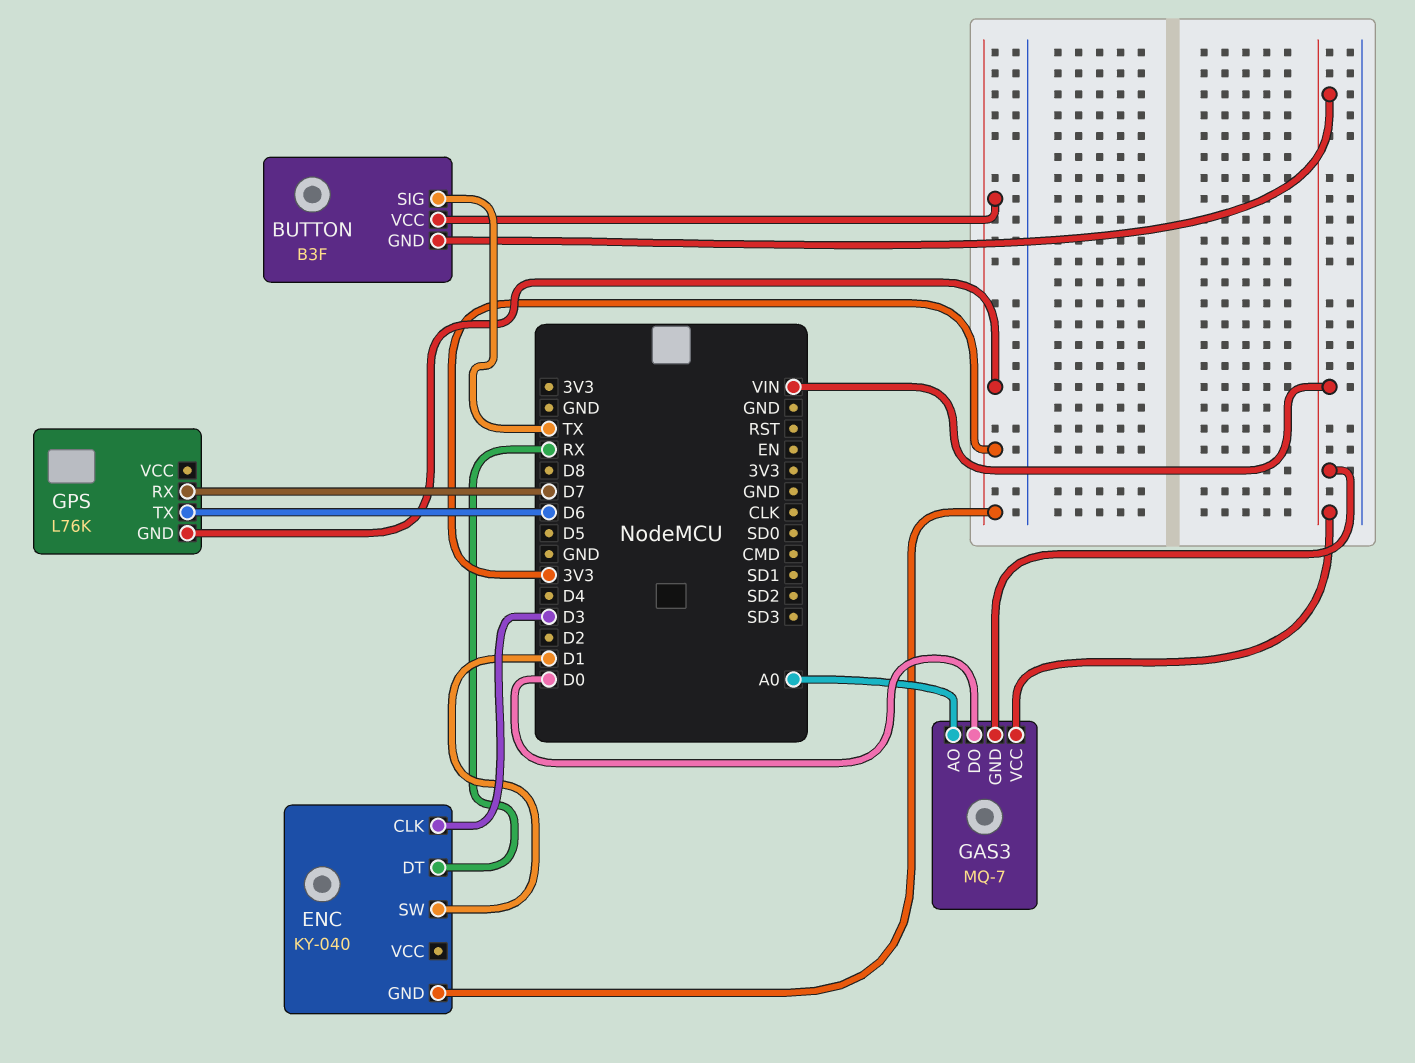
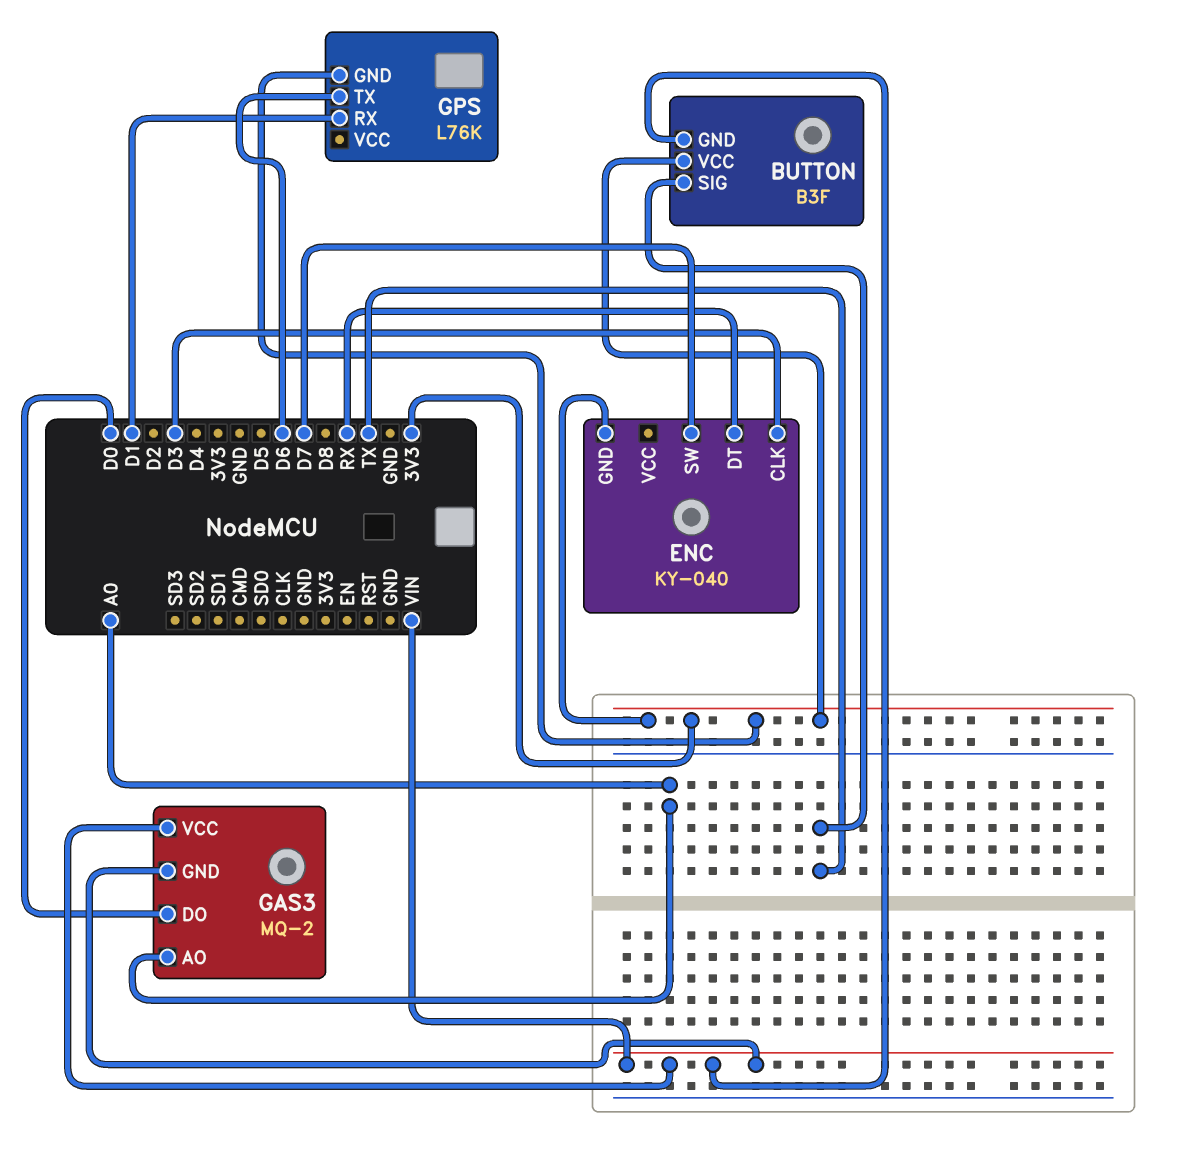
ENC pin SW: D1 -> D7
GAS3: MQ-7 -> MQ-2
GPS pin RX: D7 -> D1

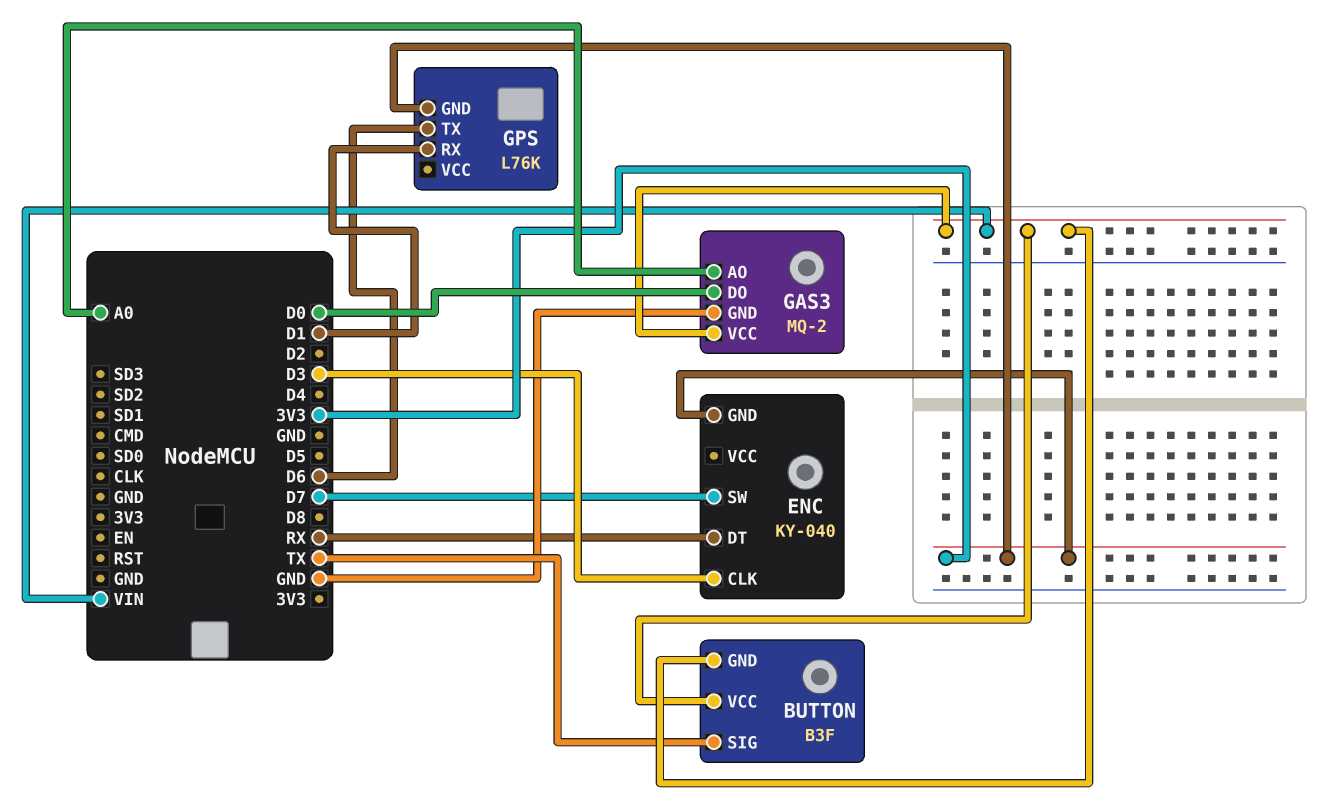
BUTTON pin VCC: 3V3 -> VIN
GAS3 pin GND: VIN -> GND

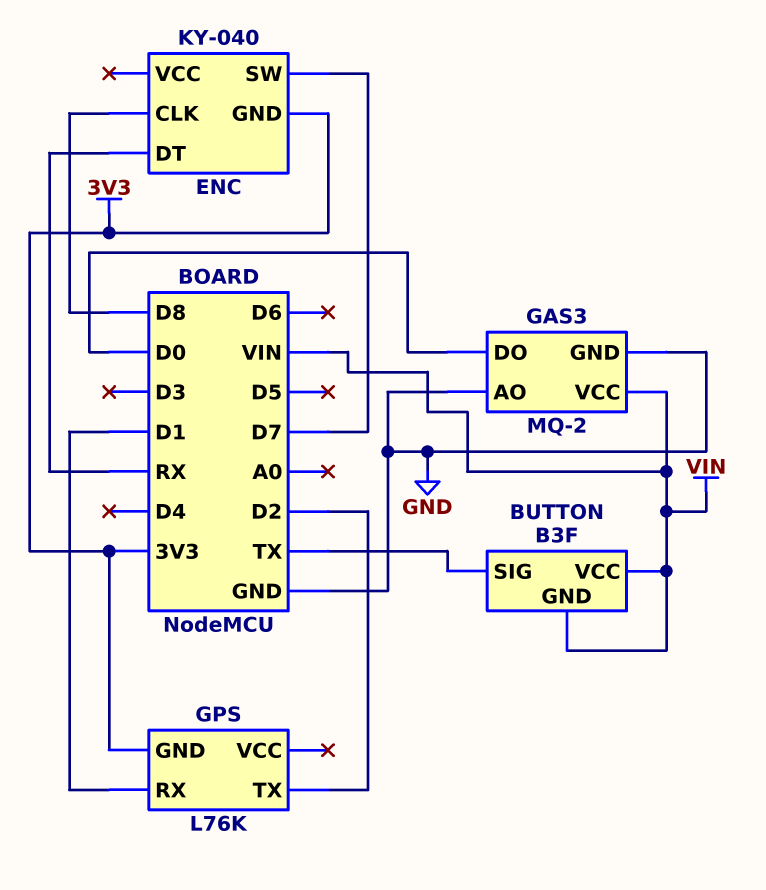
ENC pin CLK: D3 -> D8
GAS3 pin AO: A0 -> GND
GPS pin TX: D6 -> D2

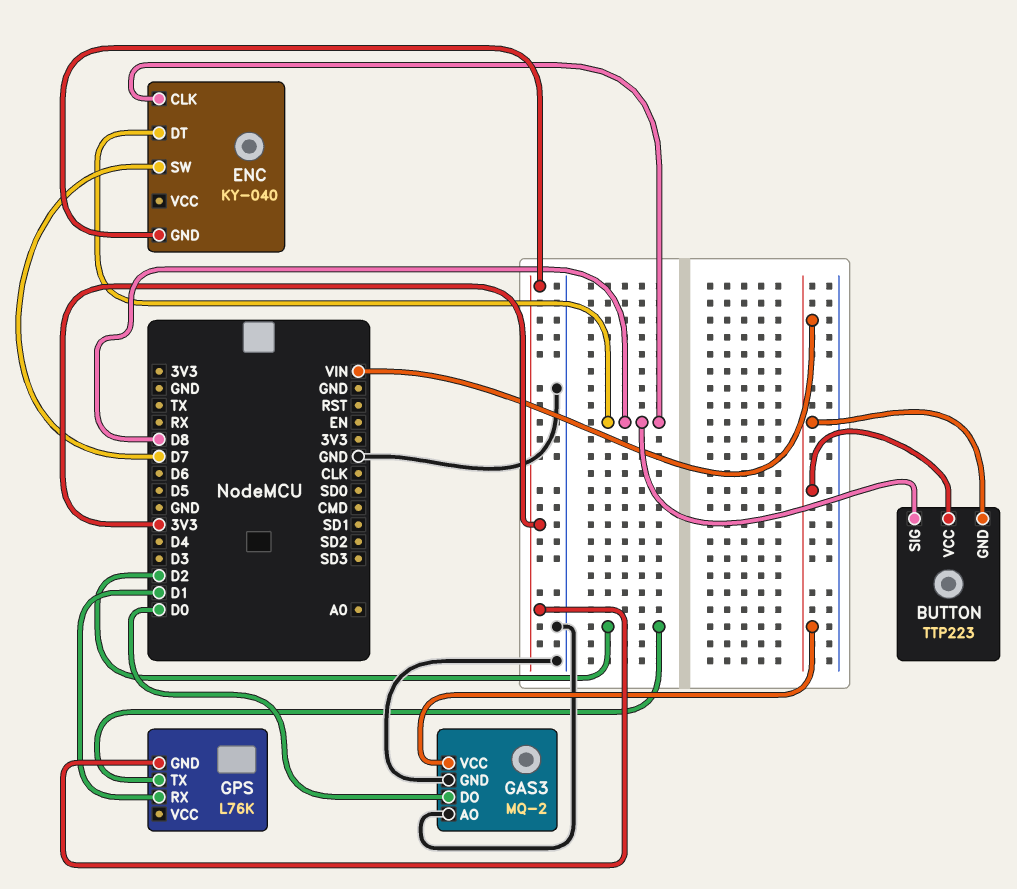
BUTTON: B3F -> TTP223
BUTTON pin SIG: TX -> D8
ENC pin DT: RX -> D8

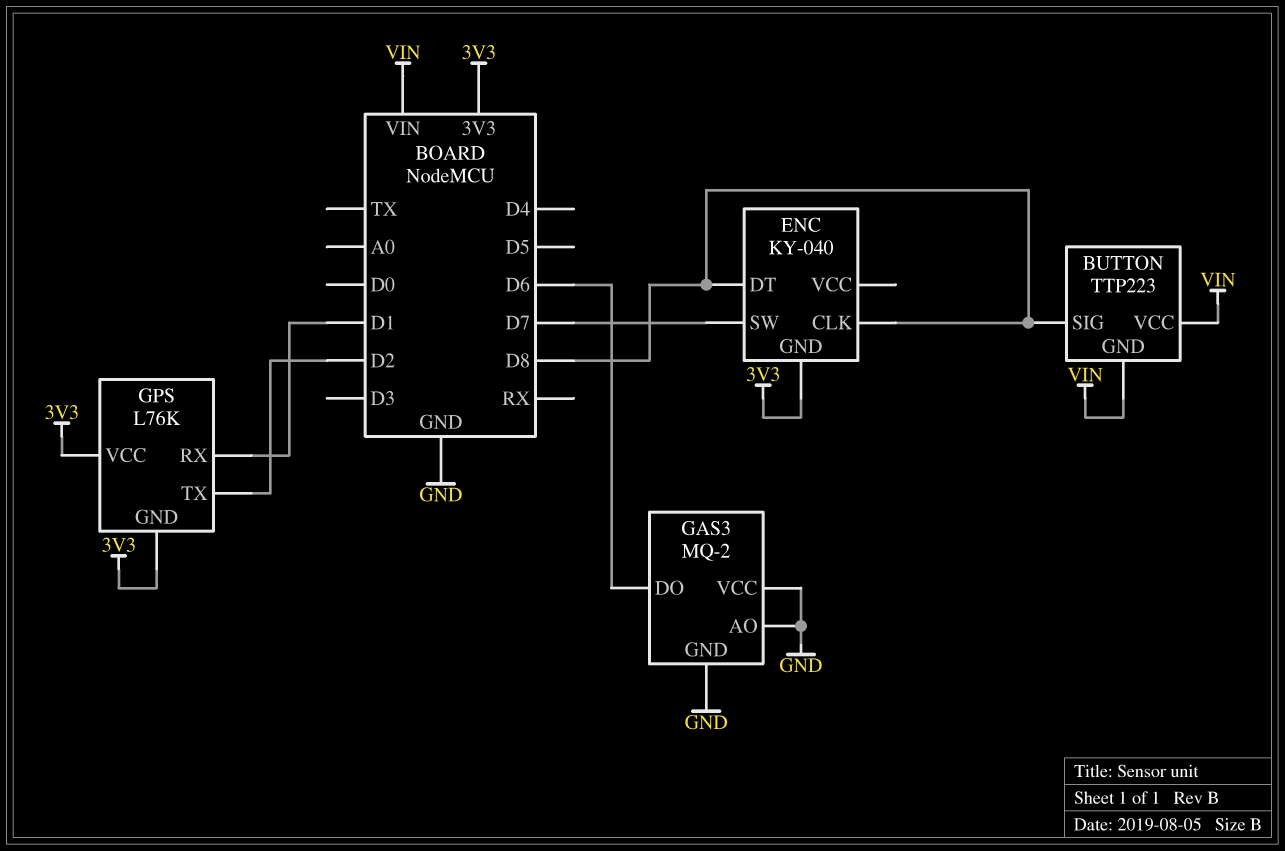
GAS3 pin DO: D0 -> D6
GAS3 pin VCC: VIN -> GND
GPS pin VCC: none -> 3V3

